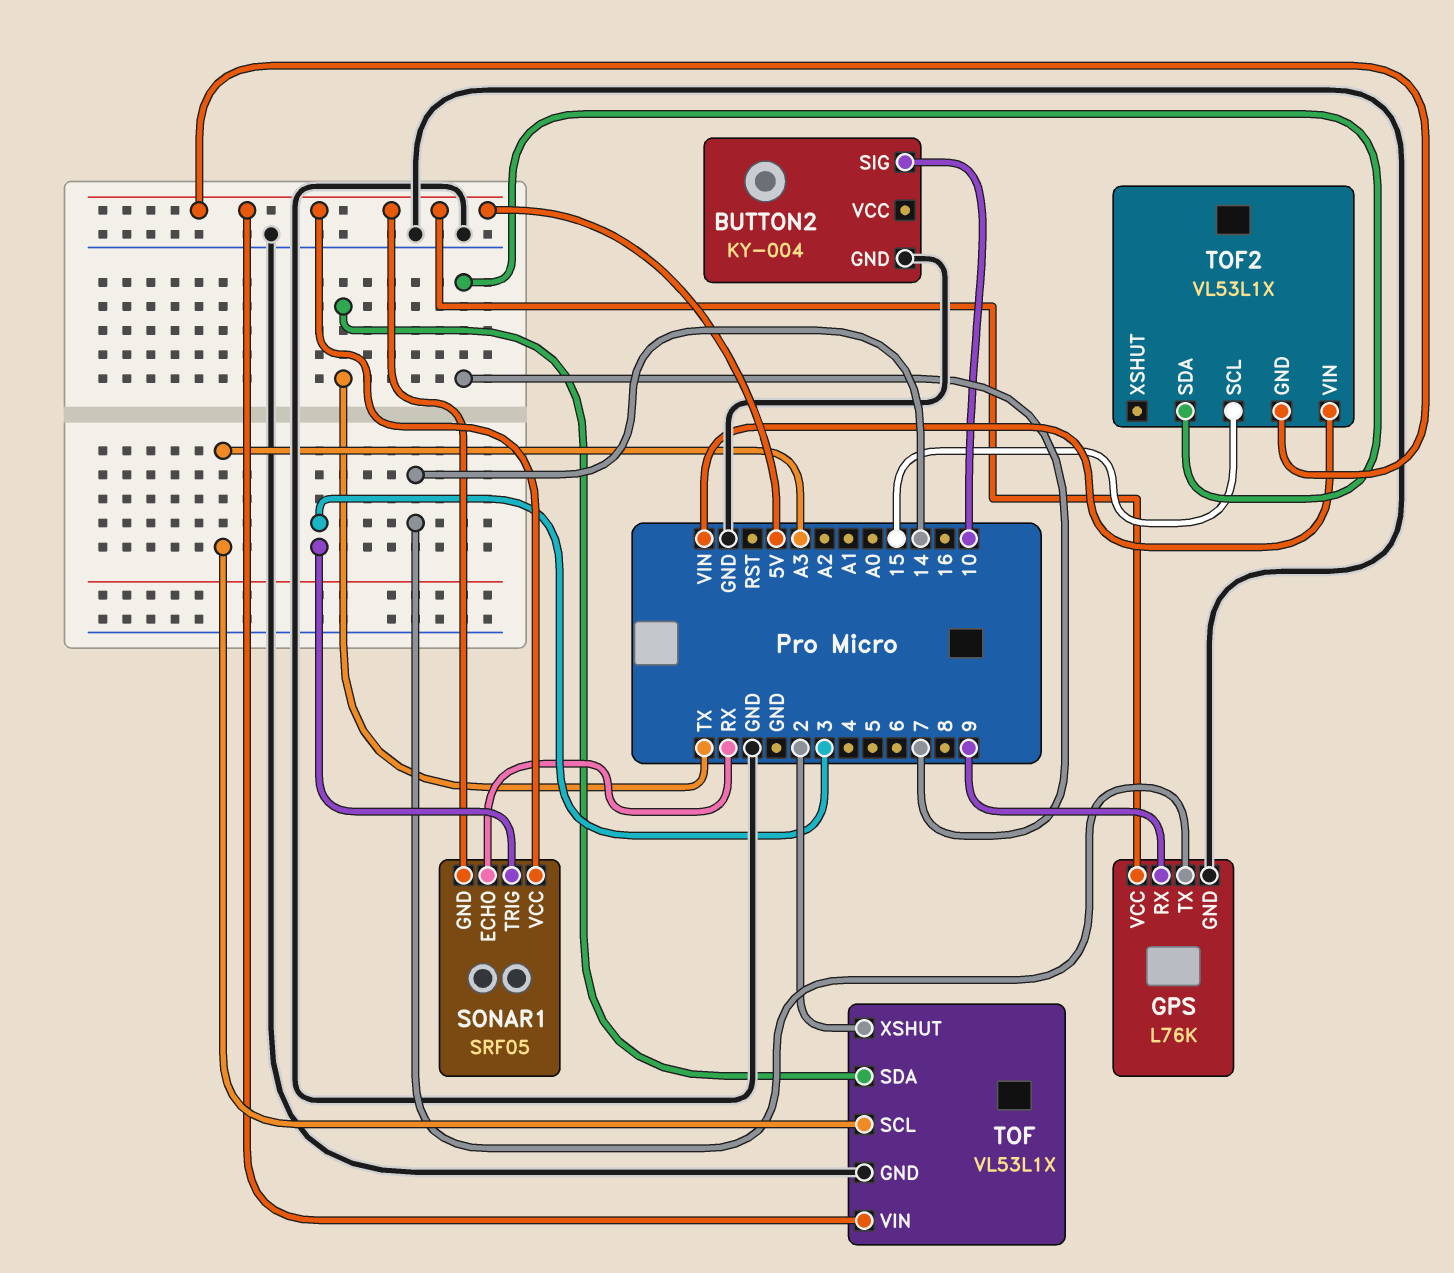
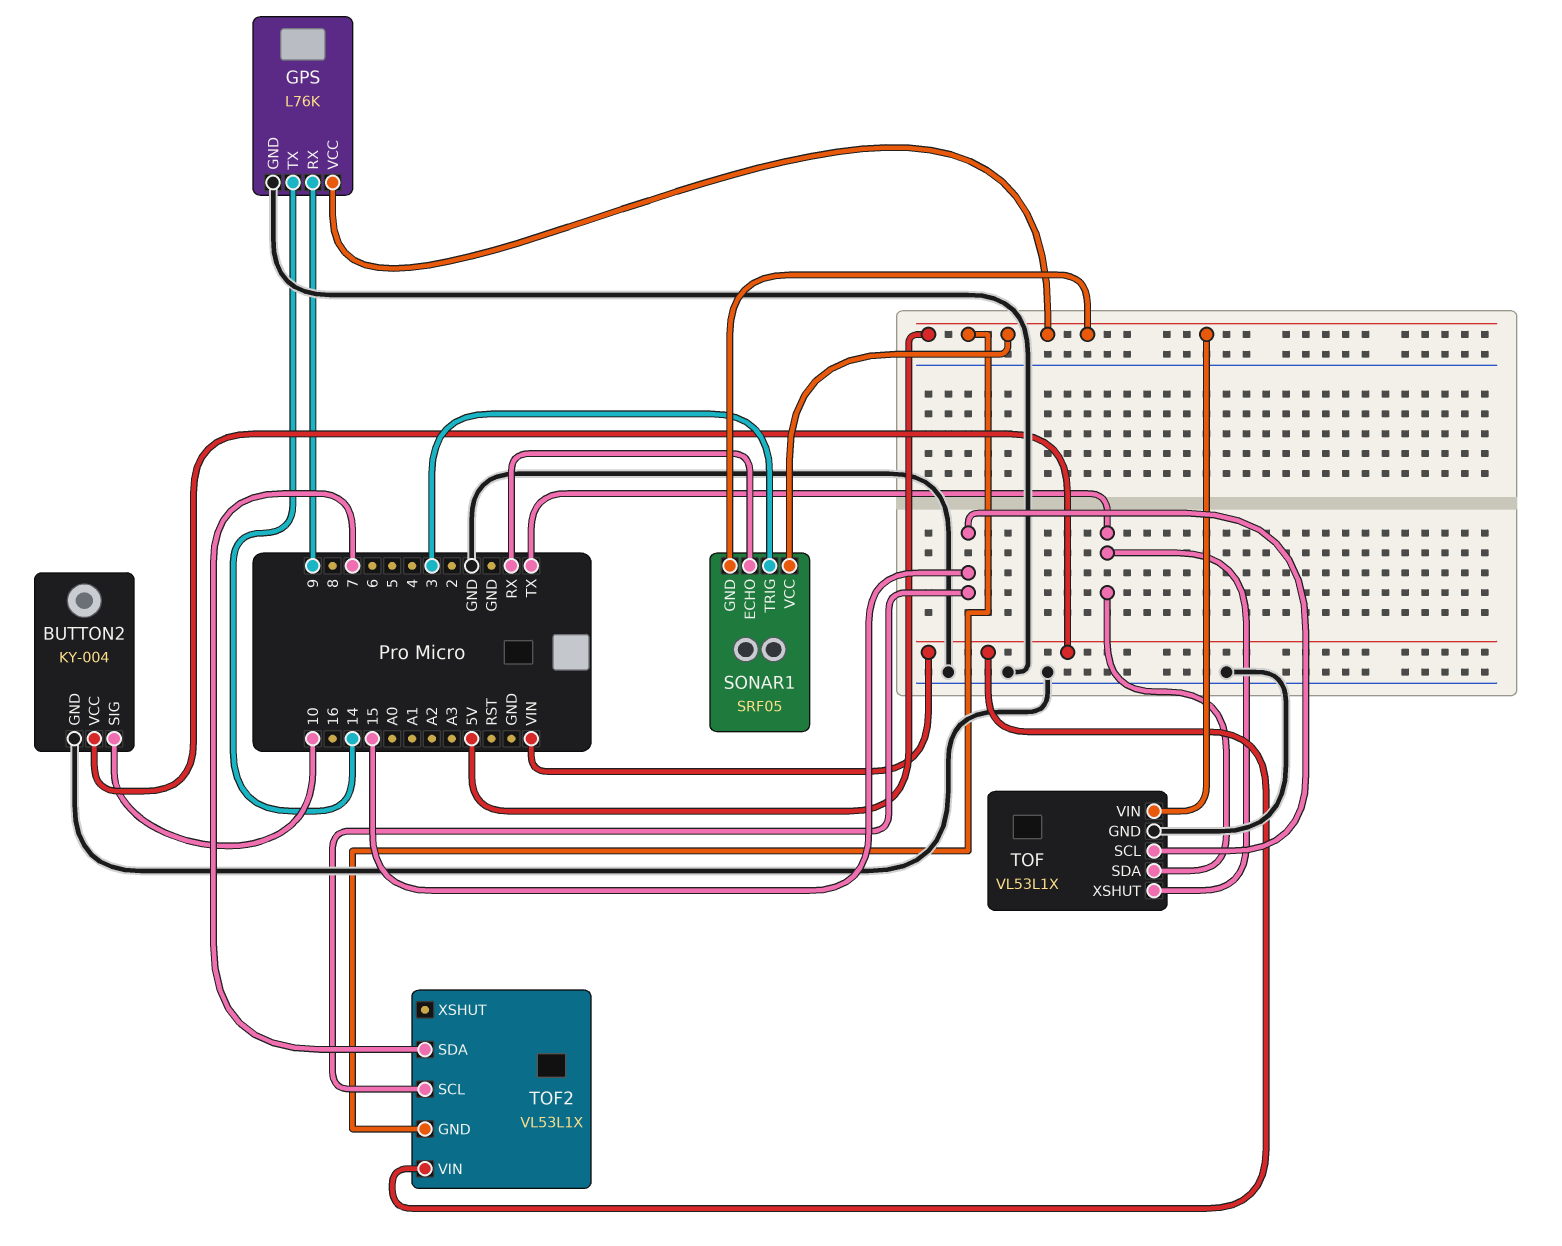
BUTTON2 pin VCC: none -> VIN
TOF pin SCL: A3 -> 15
TOF pin XSHUT: 2 -> TX

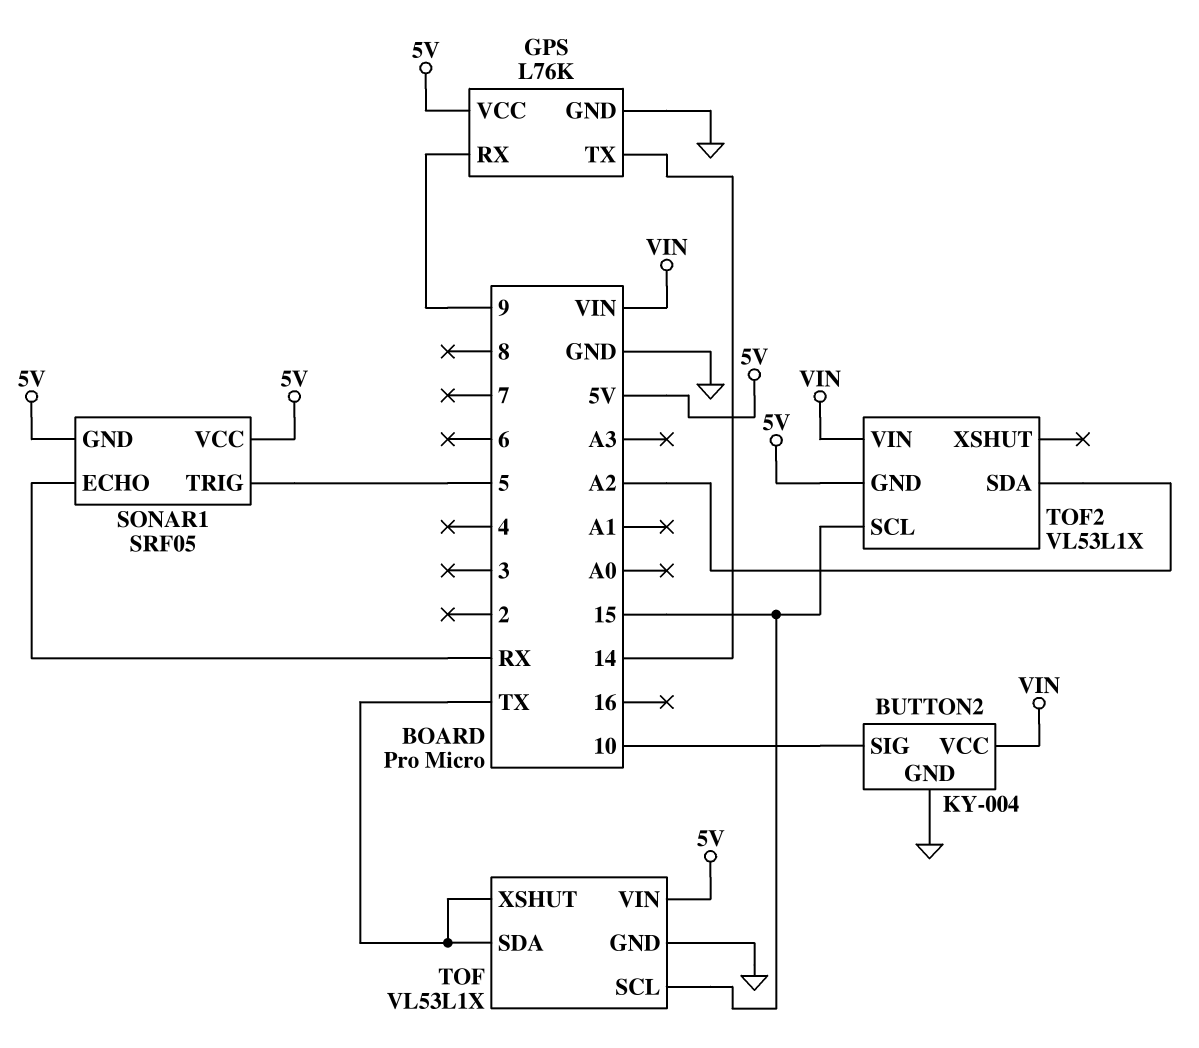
SONAR1 pin TRIG: 3 -> 5
TOF2 pin SDA: 7 -> A2

